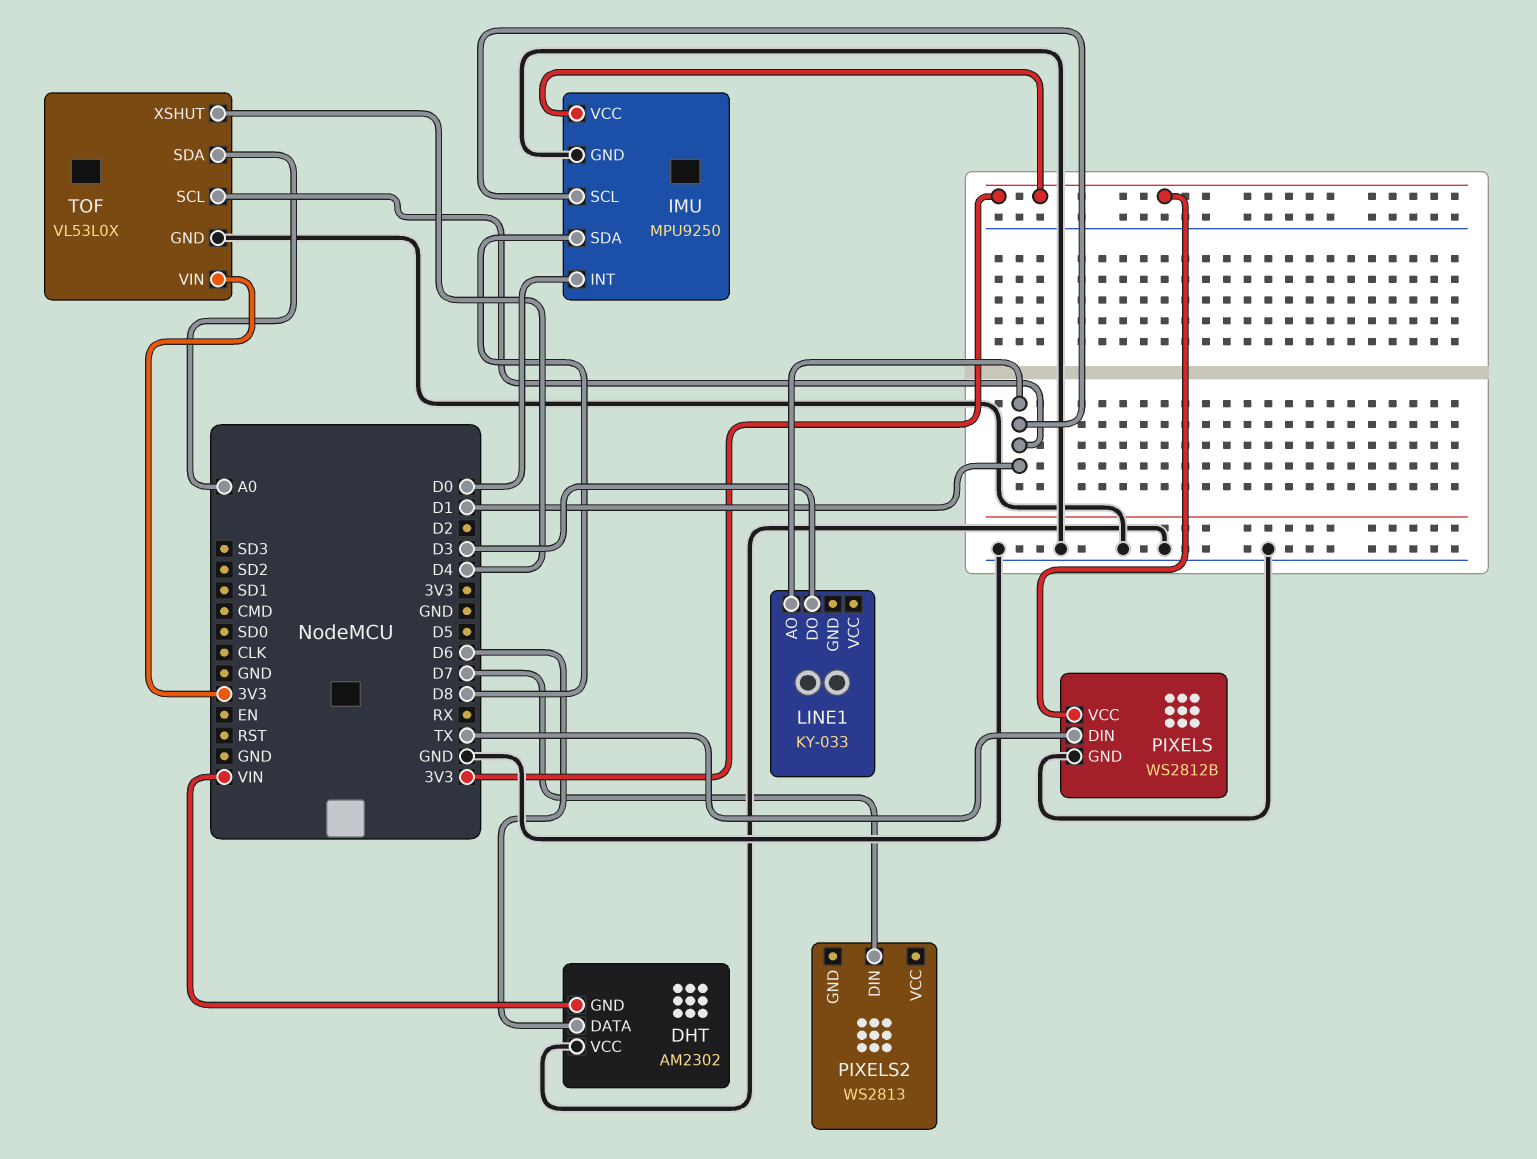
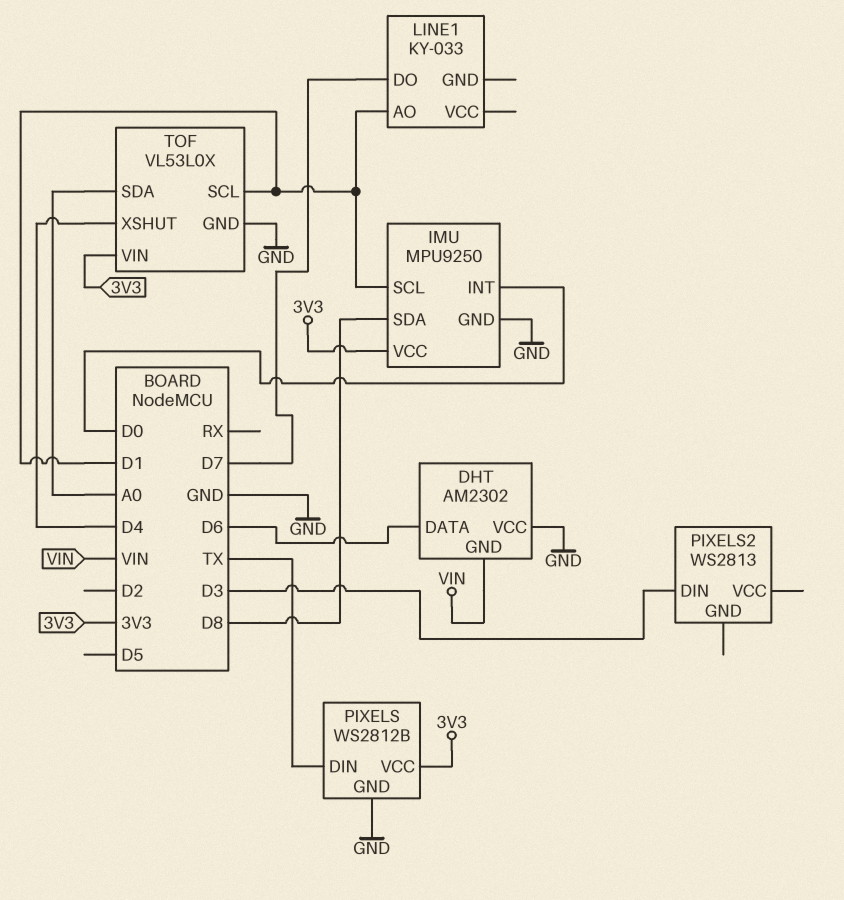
LINE1 pin DO: D3 -> D7
PIXELS2 pin DIN: D7 -> D3

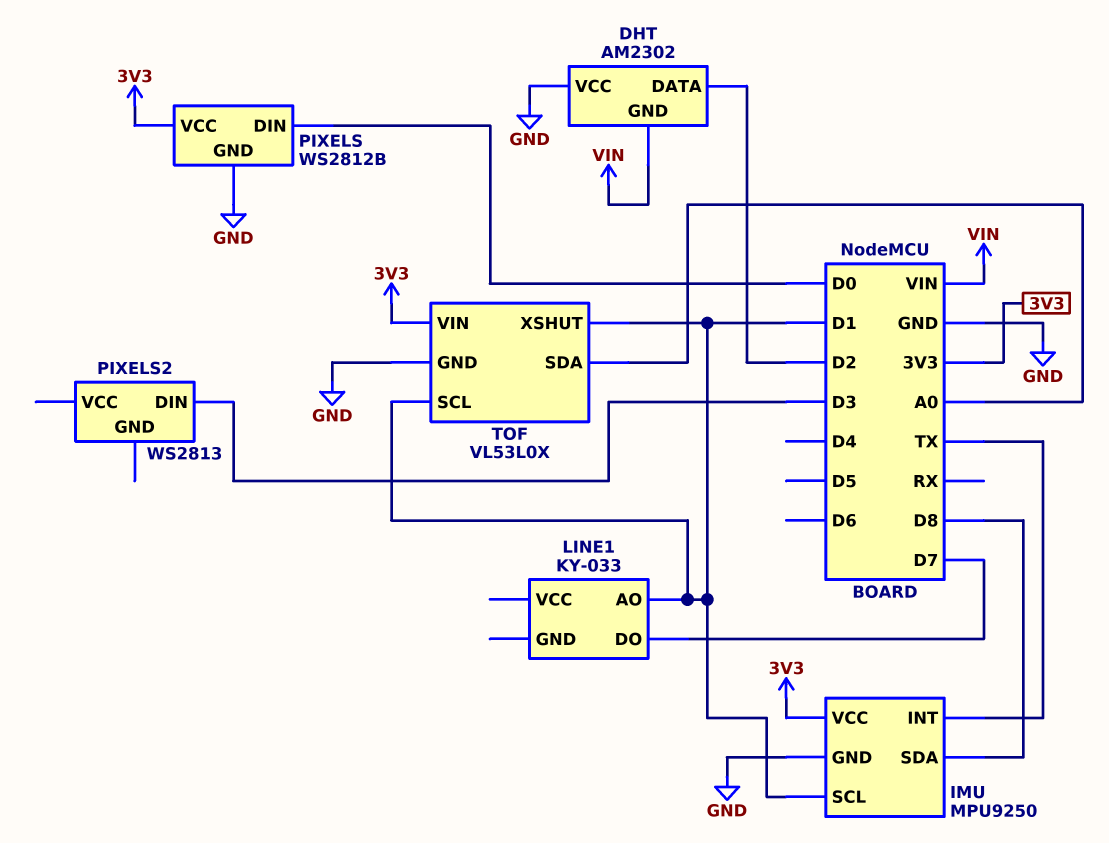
DHT pin DATA: D6 -> D2
IMU pin INT: D0 -> TX
PIXELS pin DIN: TX -> D0
TOF pin XSHUT: D4 -> D1

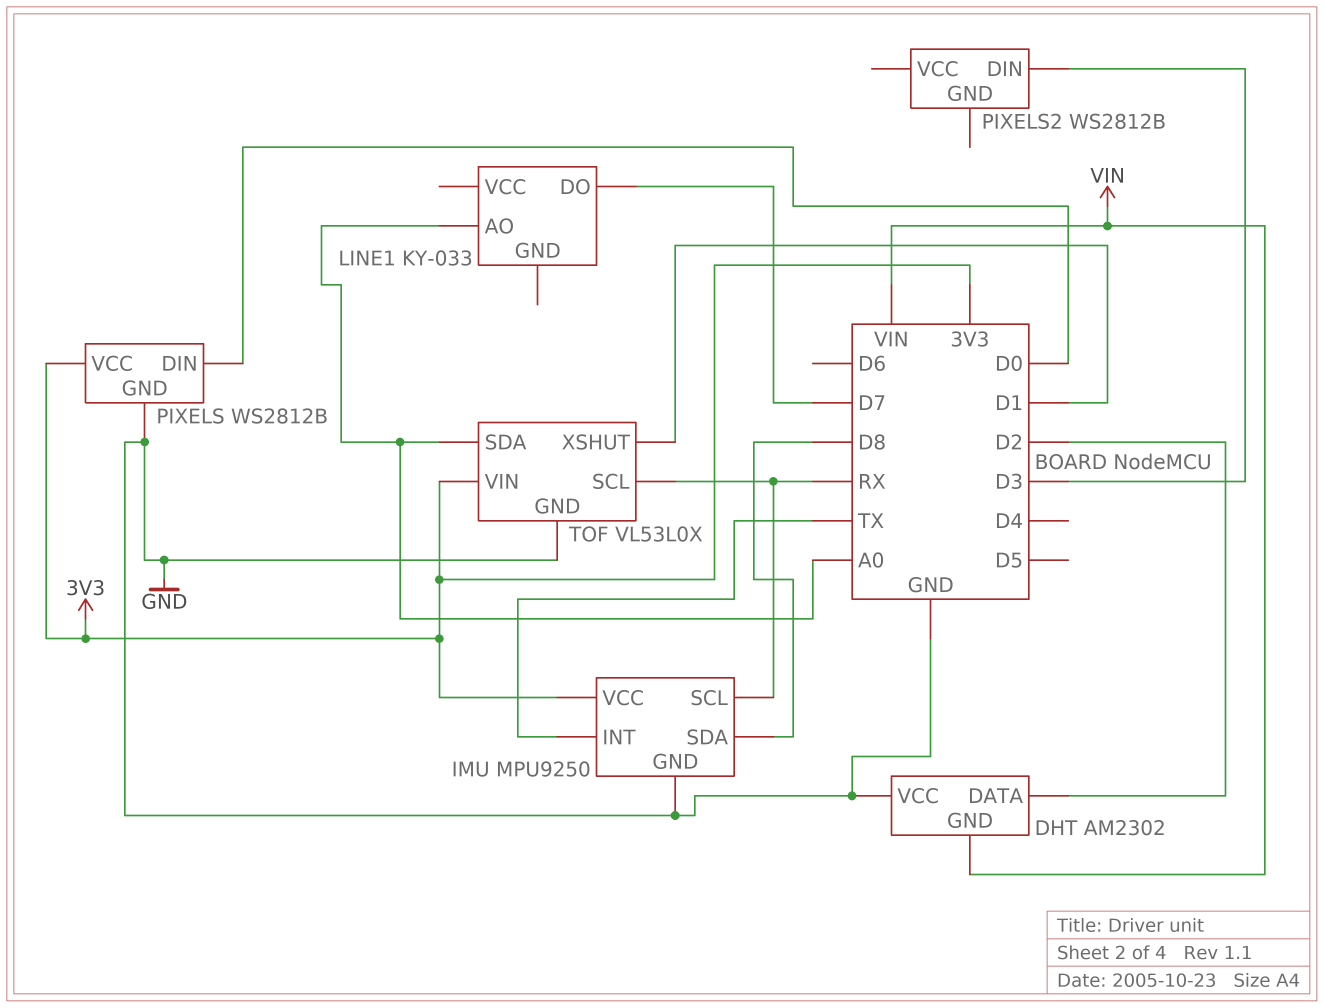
IMU pin SCL: D1 -> RX
LINE1 pin AO: D1 -> A0
PIXELS2: WS2813 -> WS2812B
TOF pin SCL: D1 -> RX

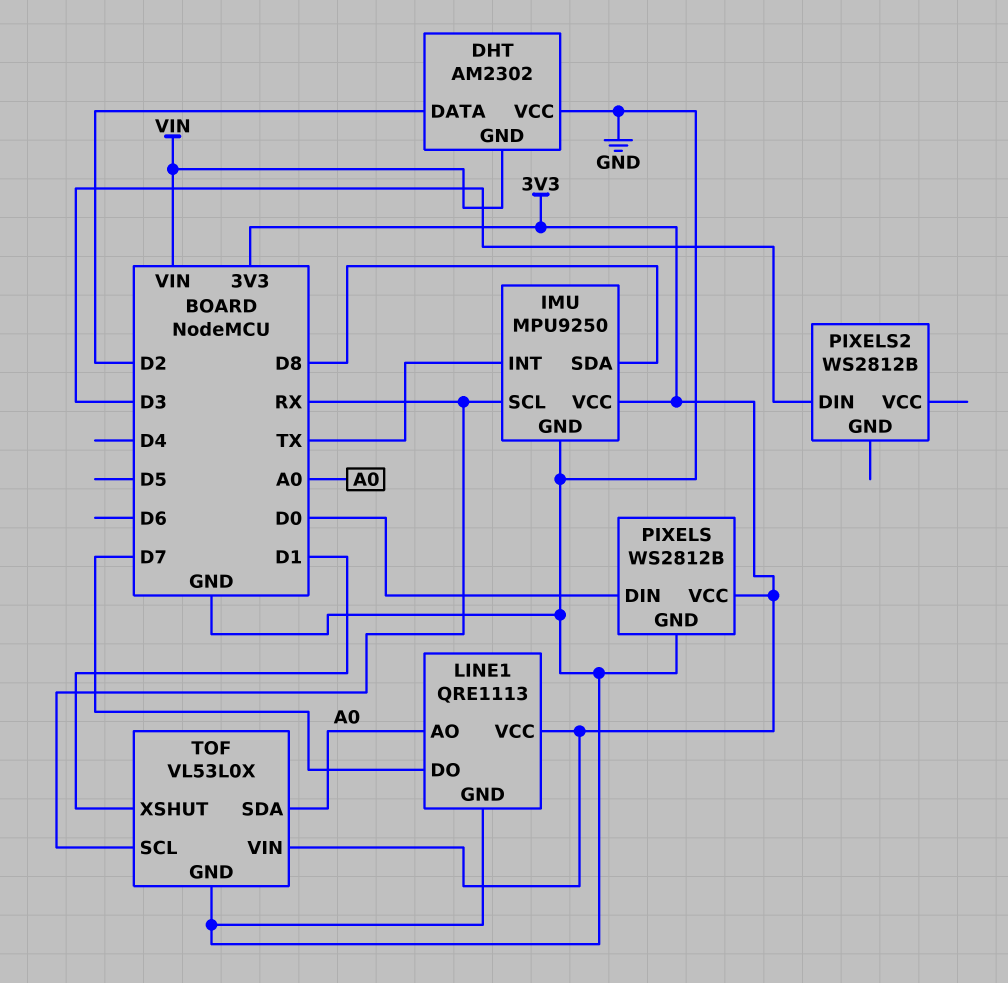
LINE1: KY-033 -> QRE1113
LINE1 pin GND: none -> GND
LINE1 pin VCC: none -> 3V3

